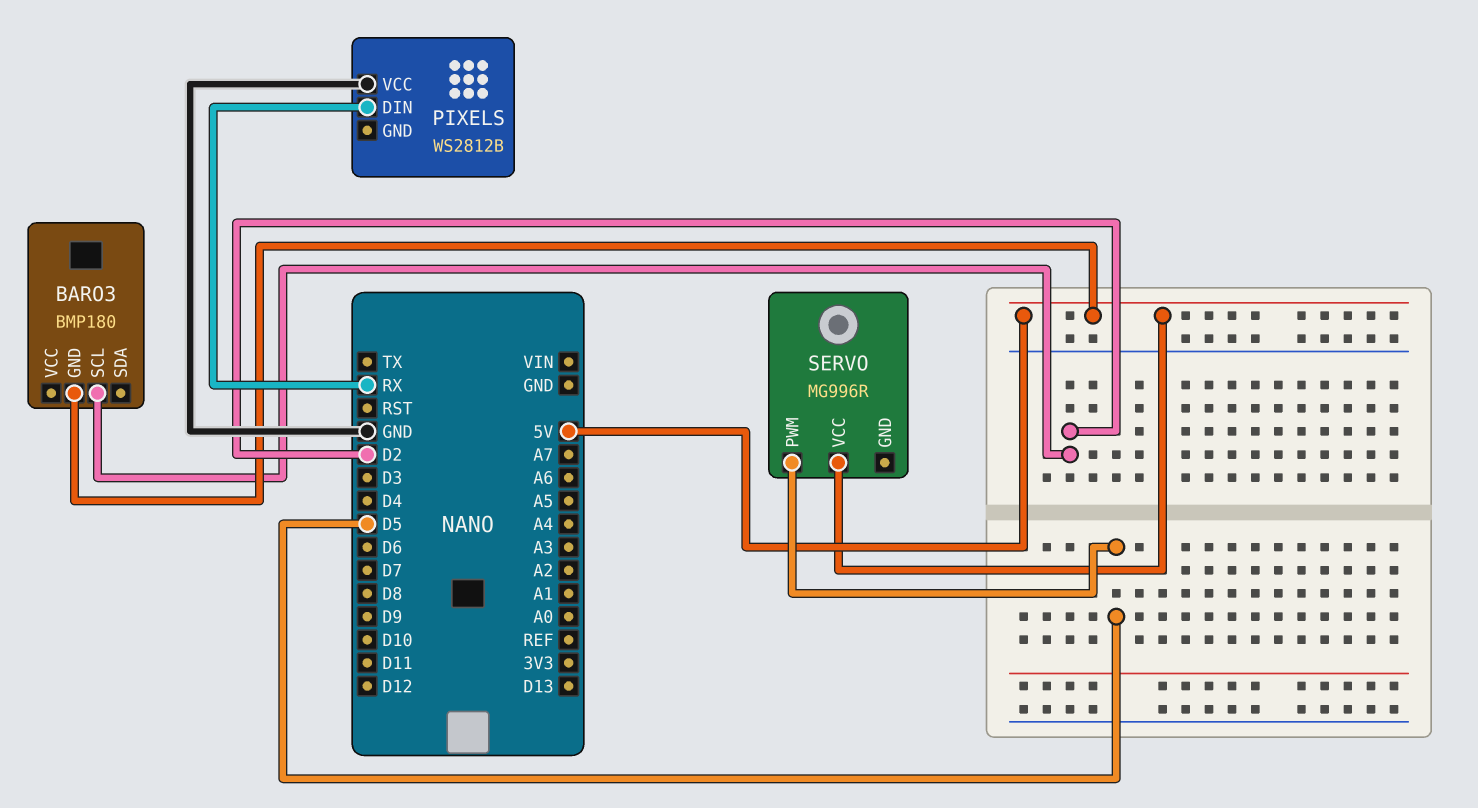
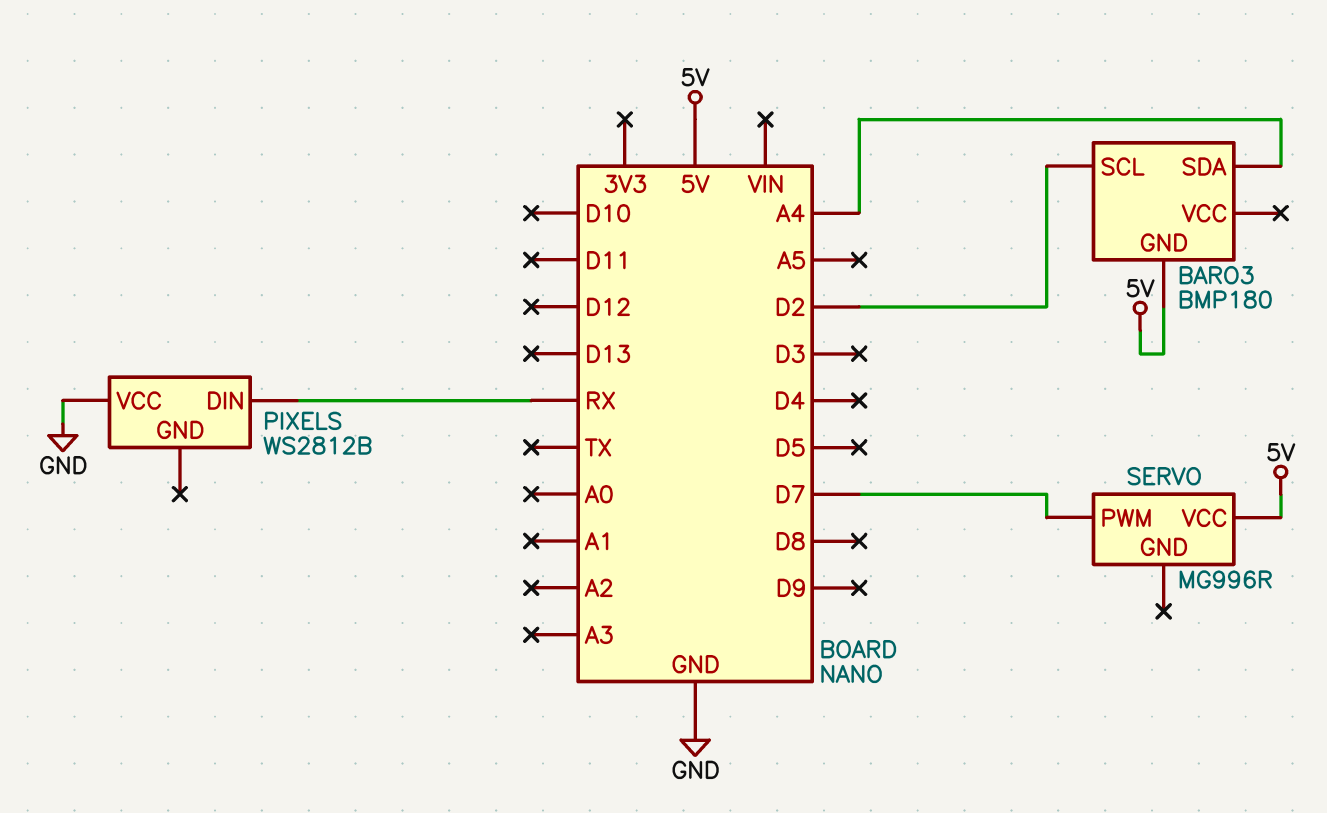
BARO3 pin SDA: none -> A4
SERVO pin PWM: D5 -> D7

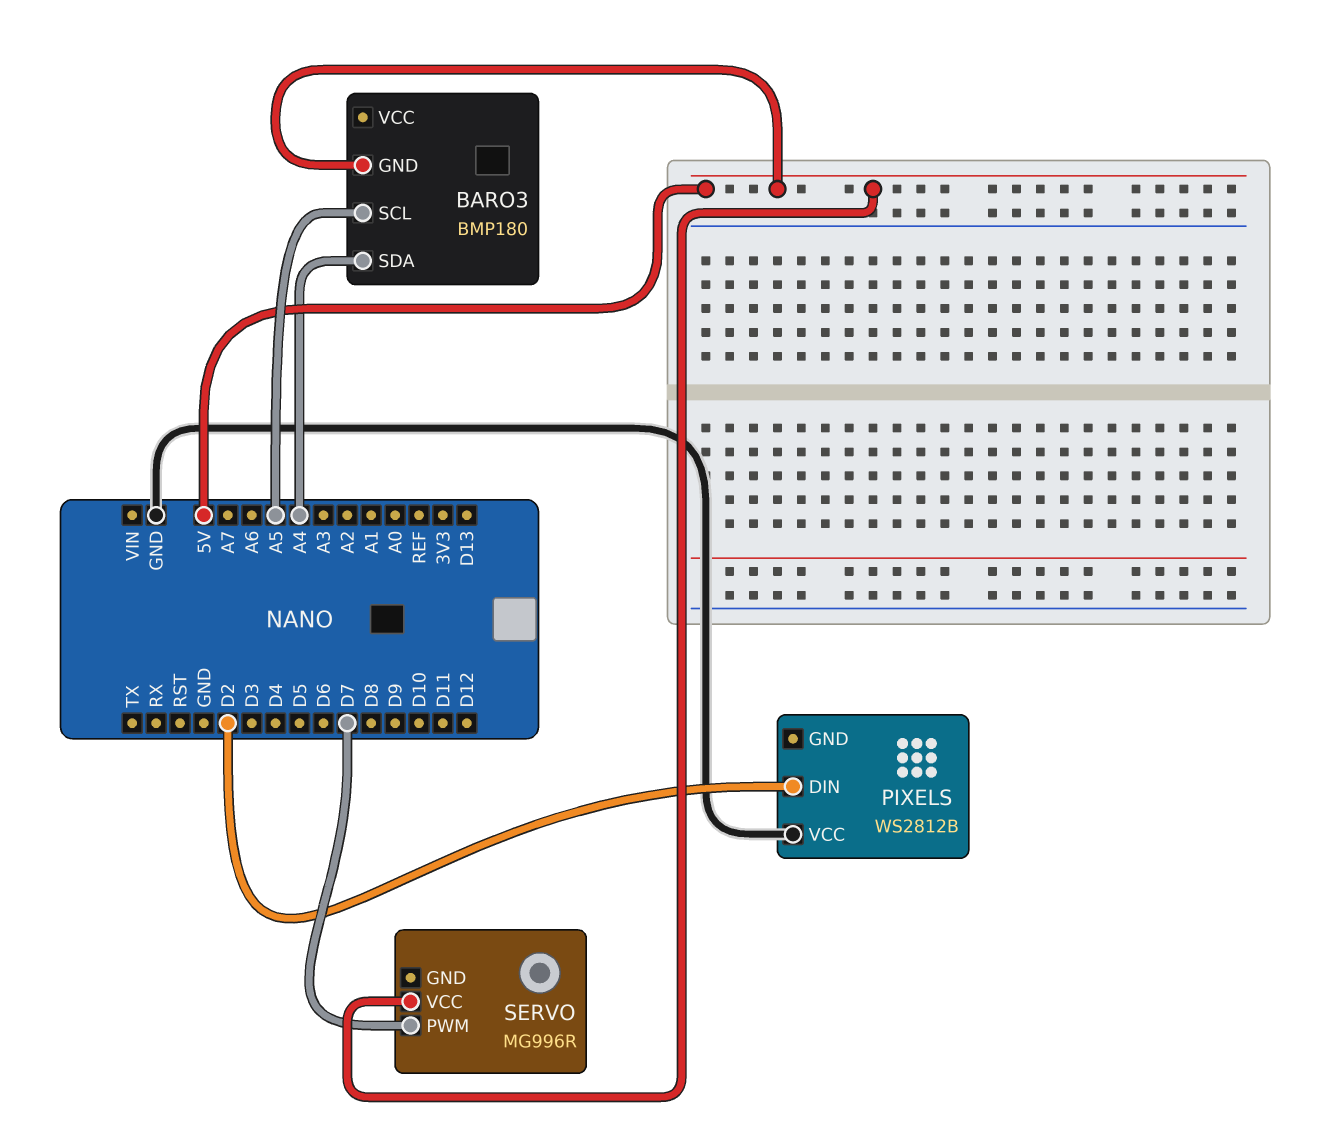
BARO3 pin SCL: D2 -> A5
PIXELS pin DIN: RX -> D2

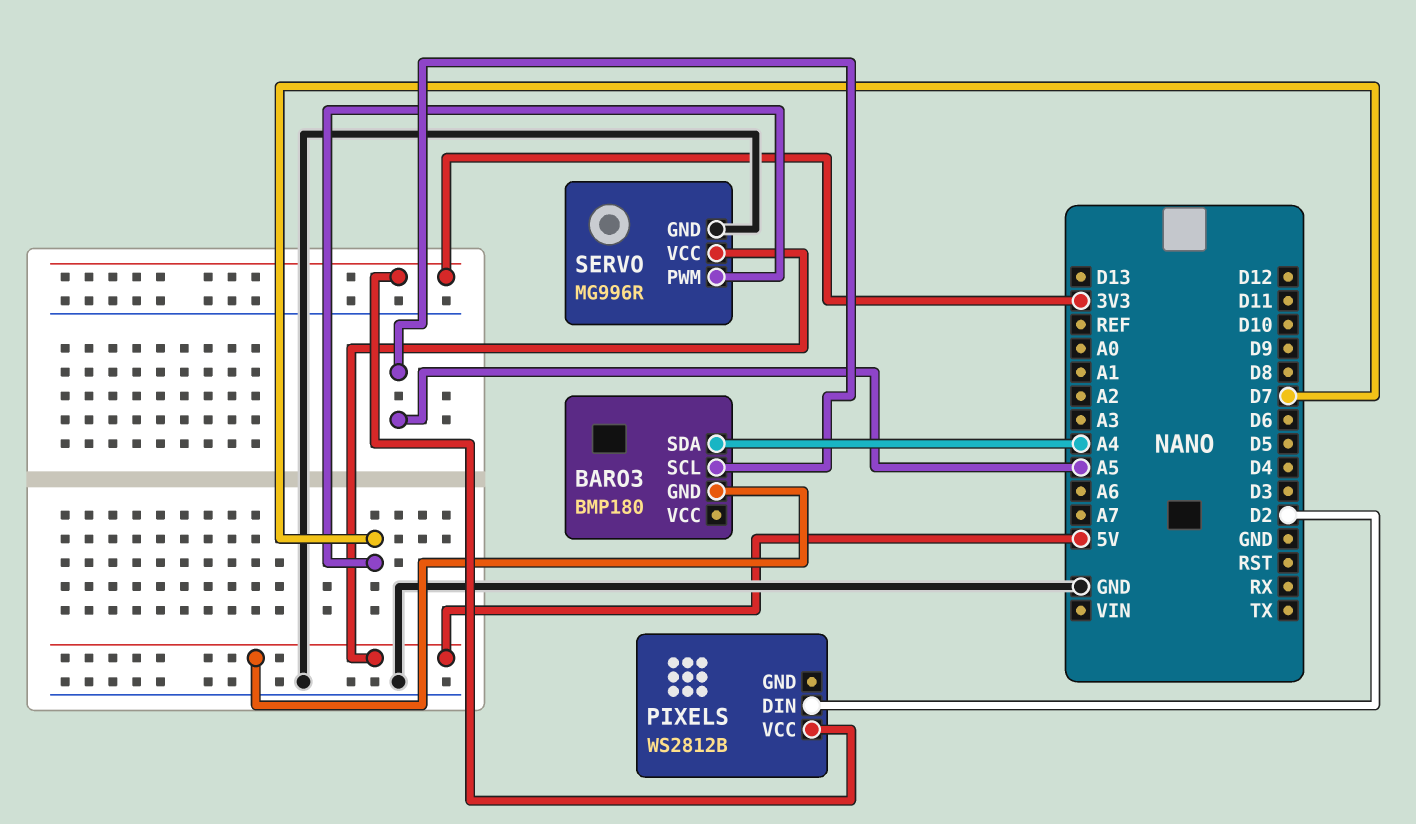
PIXELS pin VCC: GND -> 3V3
SERVO pin GND: none -> GND

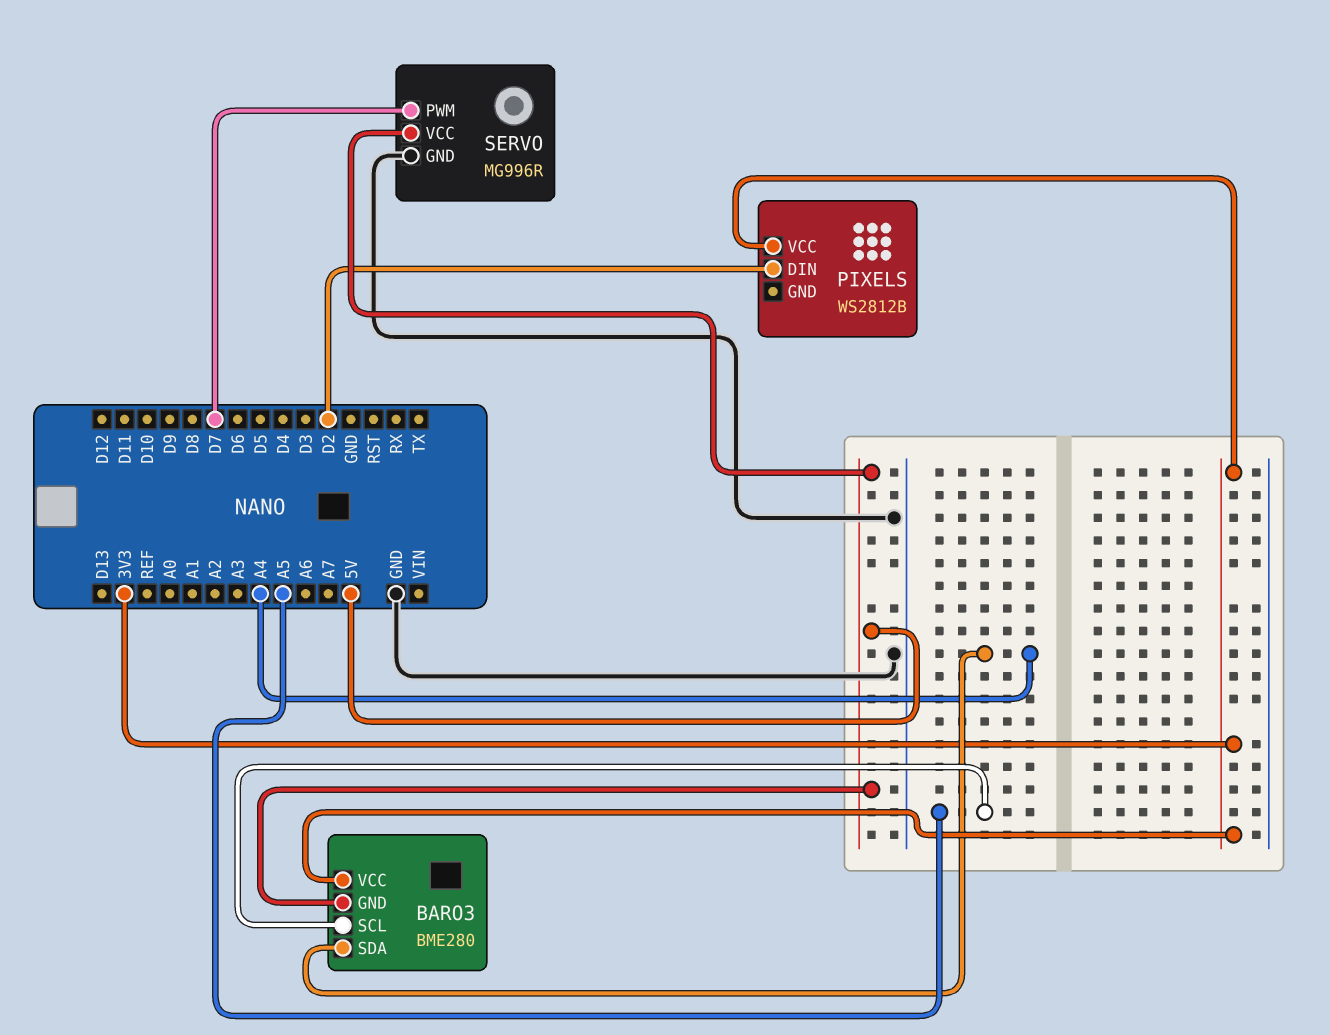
BARO3: BMP180 -> BME280
BARO3 pin VCC: none -> 3V3

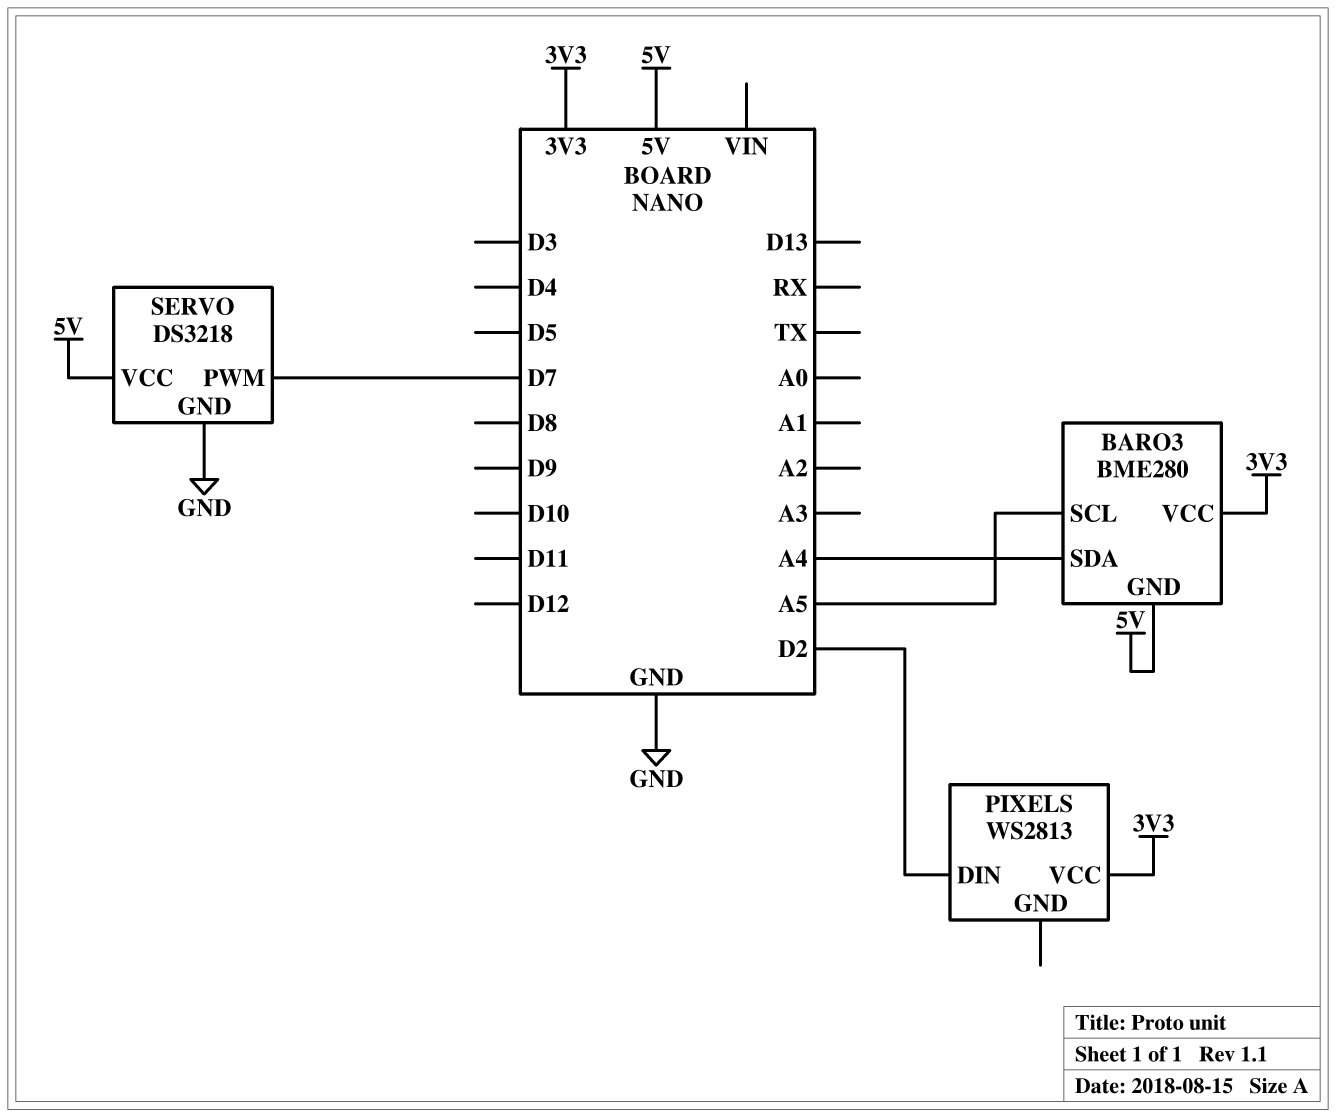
PIXELS: WS2812B -> WS2813
SERVO: MG996R -> DS3218

